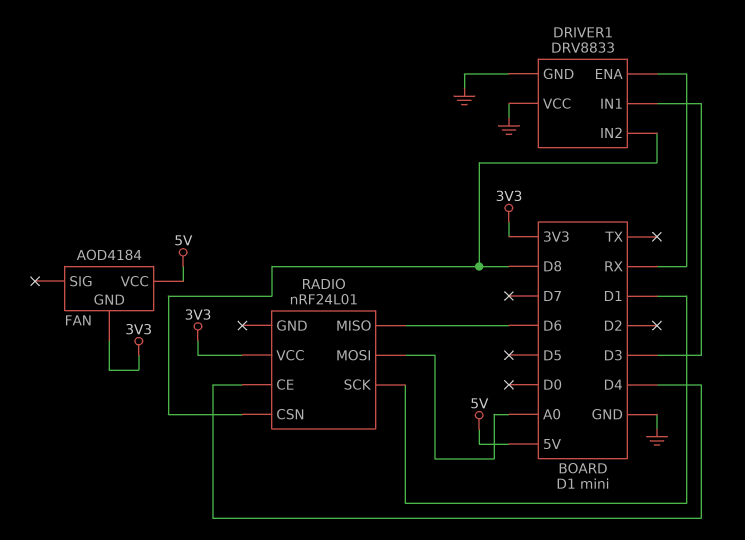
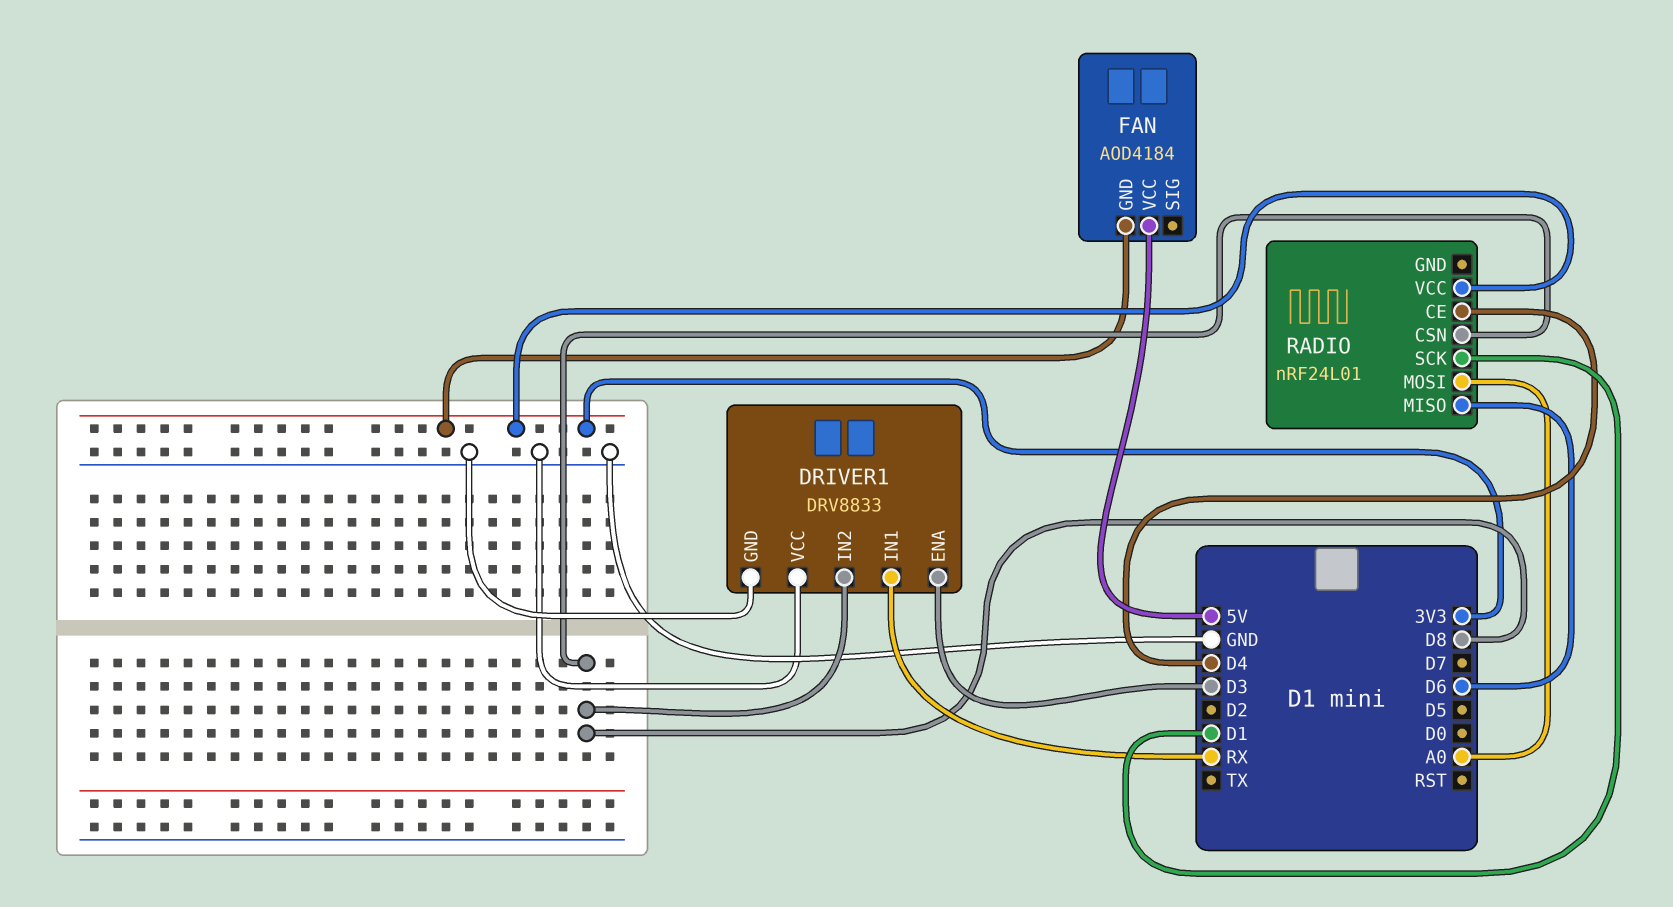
DRIVER1 pin ENA: RX -> D3
DRIVER1 pin IN1: D3 -> RX

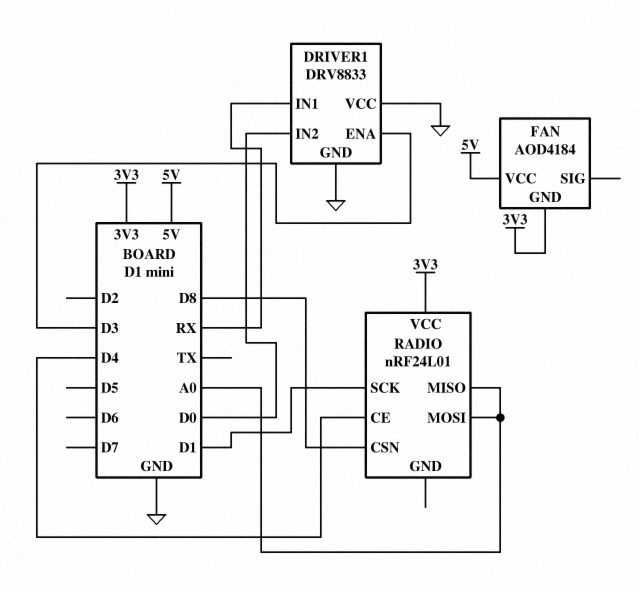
DRIVER1 pin IN2: D8 -> D0
RADIO pin MISO: D6 -> A0

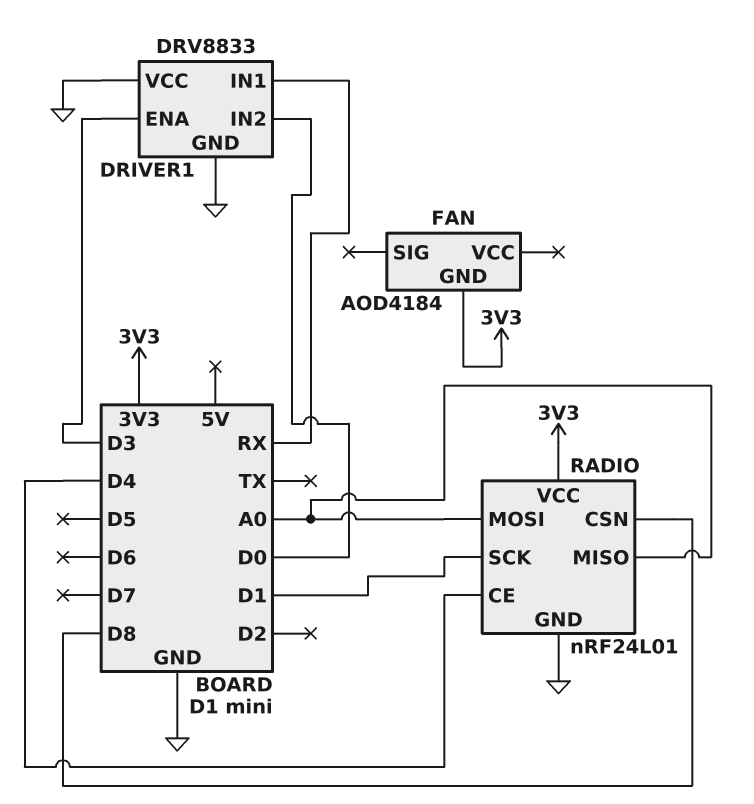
FAN pin VCC: 5V -> none
RADIO pin GND: none -> GND

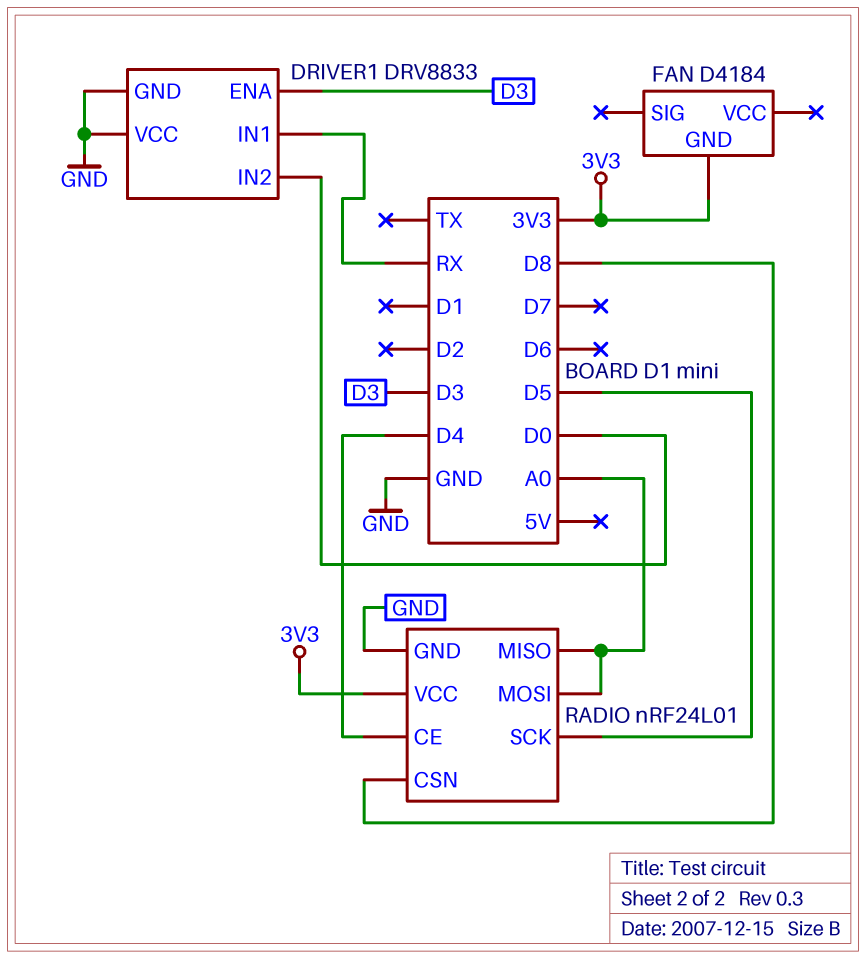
FAN: AOD4184 -> D4184
RADIO pin SCK: D1 -> D5

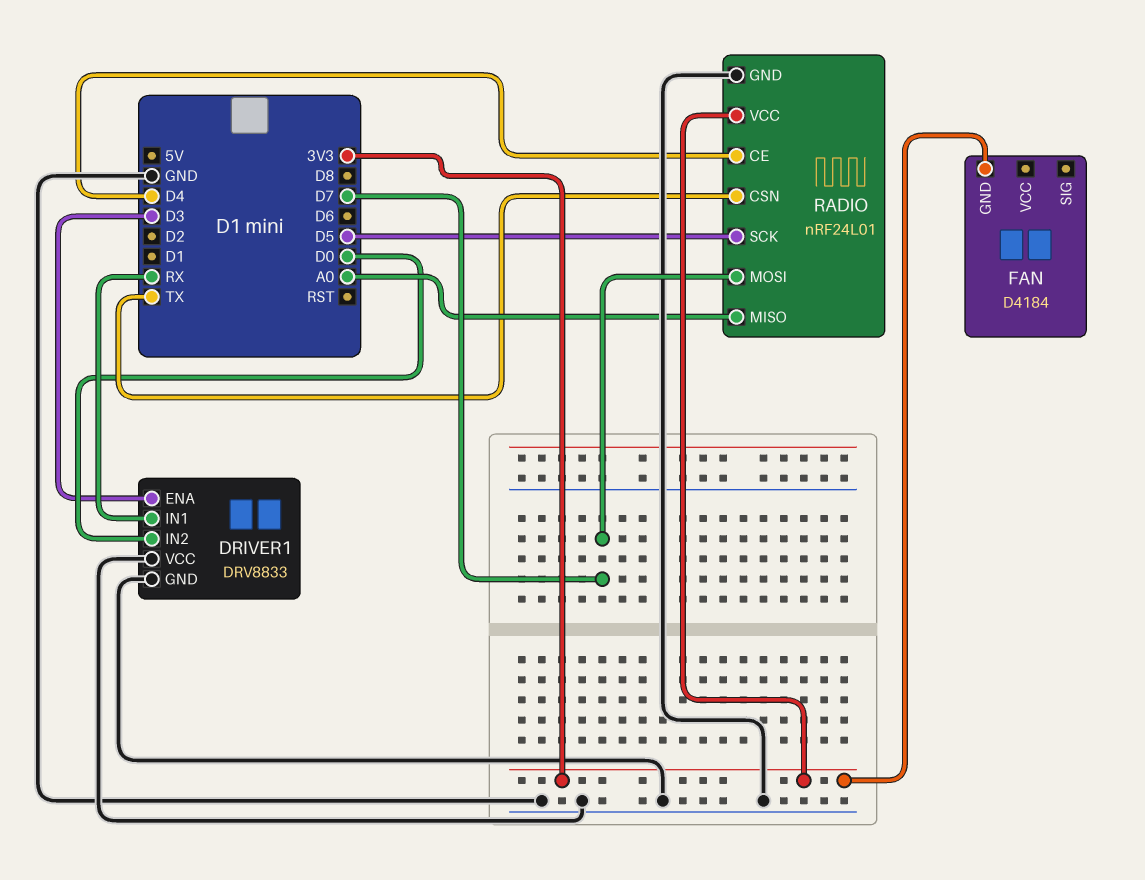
RADIO pin CSN: D8 -> TX
RADIO pin MOSI: A0 -> D7

